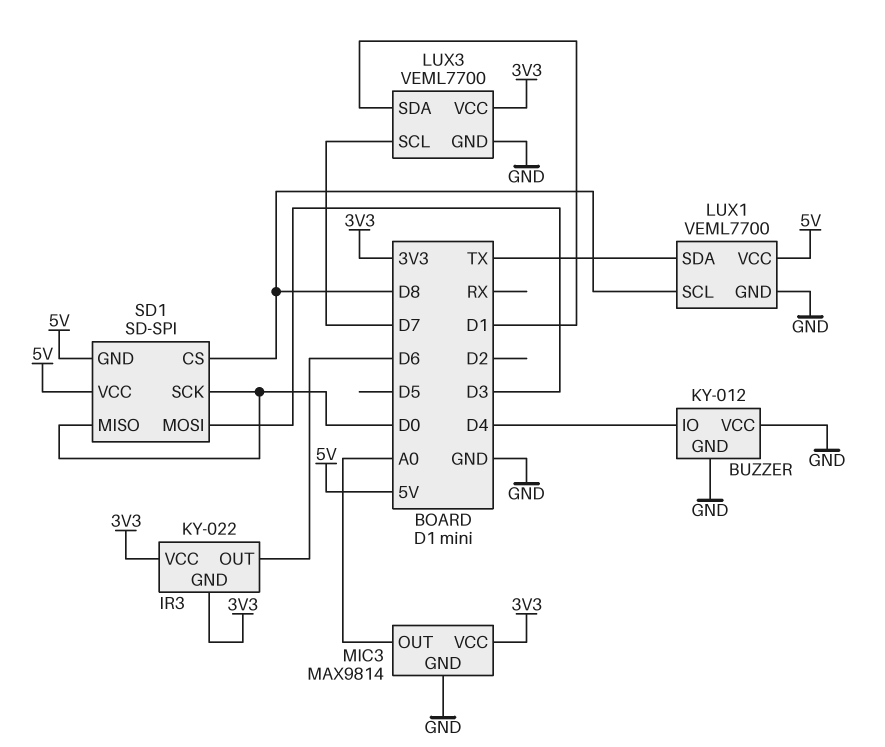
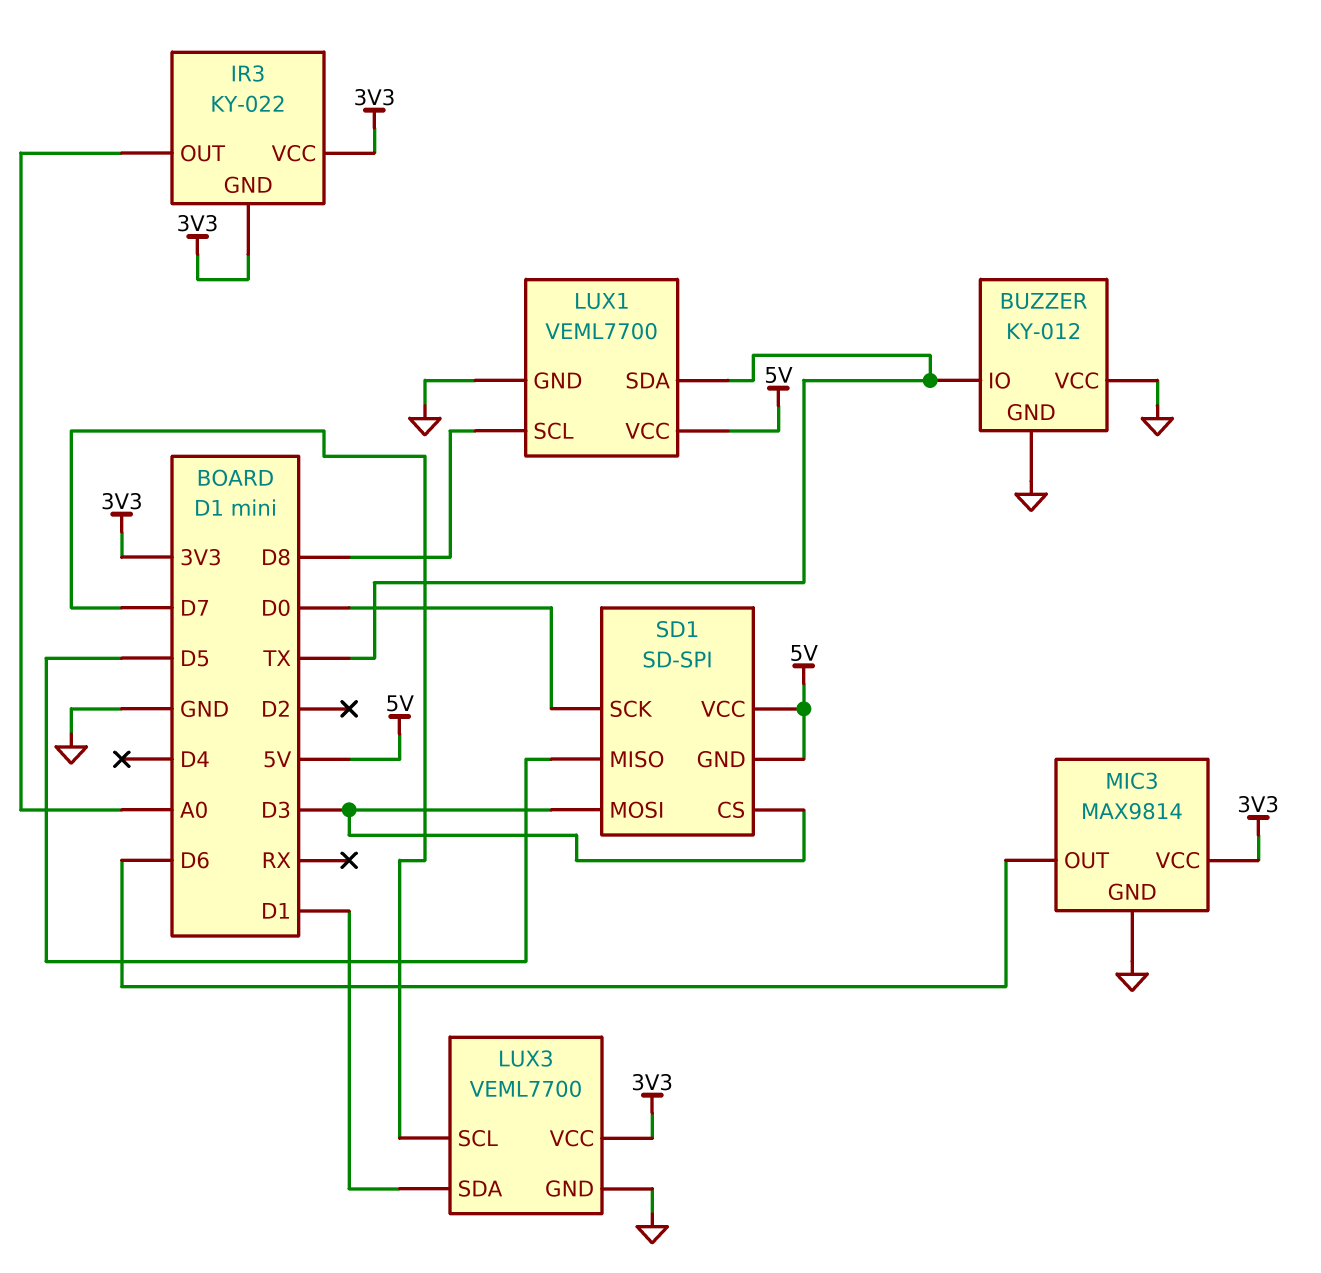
BUZZER pin IO: D4 -> TX
IR3 pin OUT: D6 -> A0
MIC3 pin OUT: A0 -> D6
SD1 pin CS: D8 -> D3
SD1 pin MISO: D0 -> D5

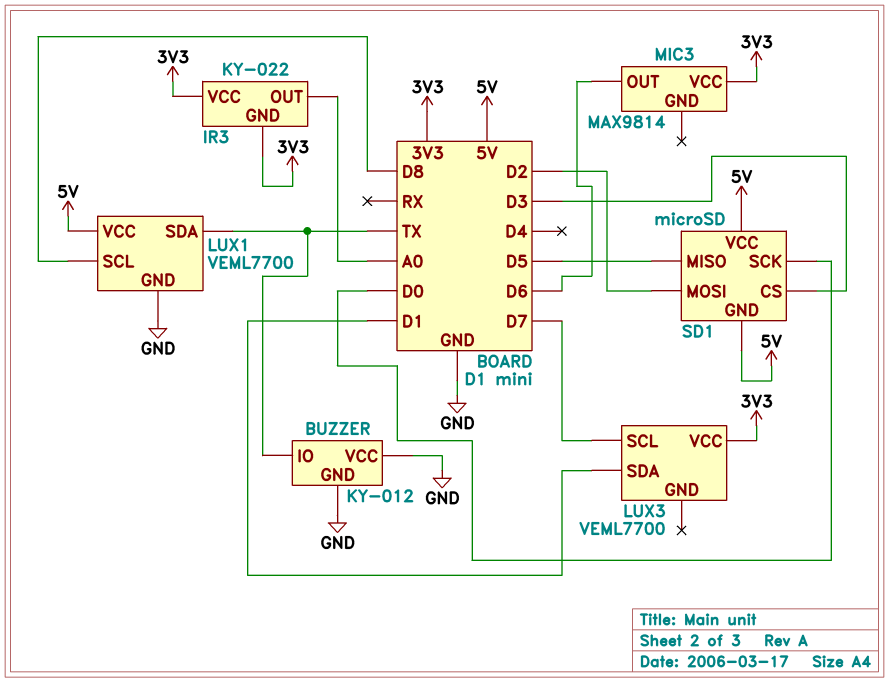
LUX3 pin GND: GND -> none
MIC3 pin GND: GND -> none
SD1: SD-SPI -> microSD
SD1 pin MOSI: D3 -> D2

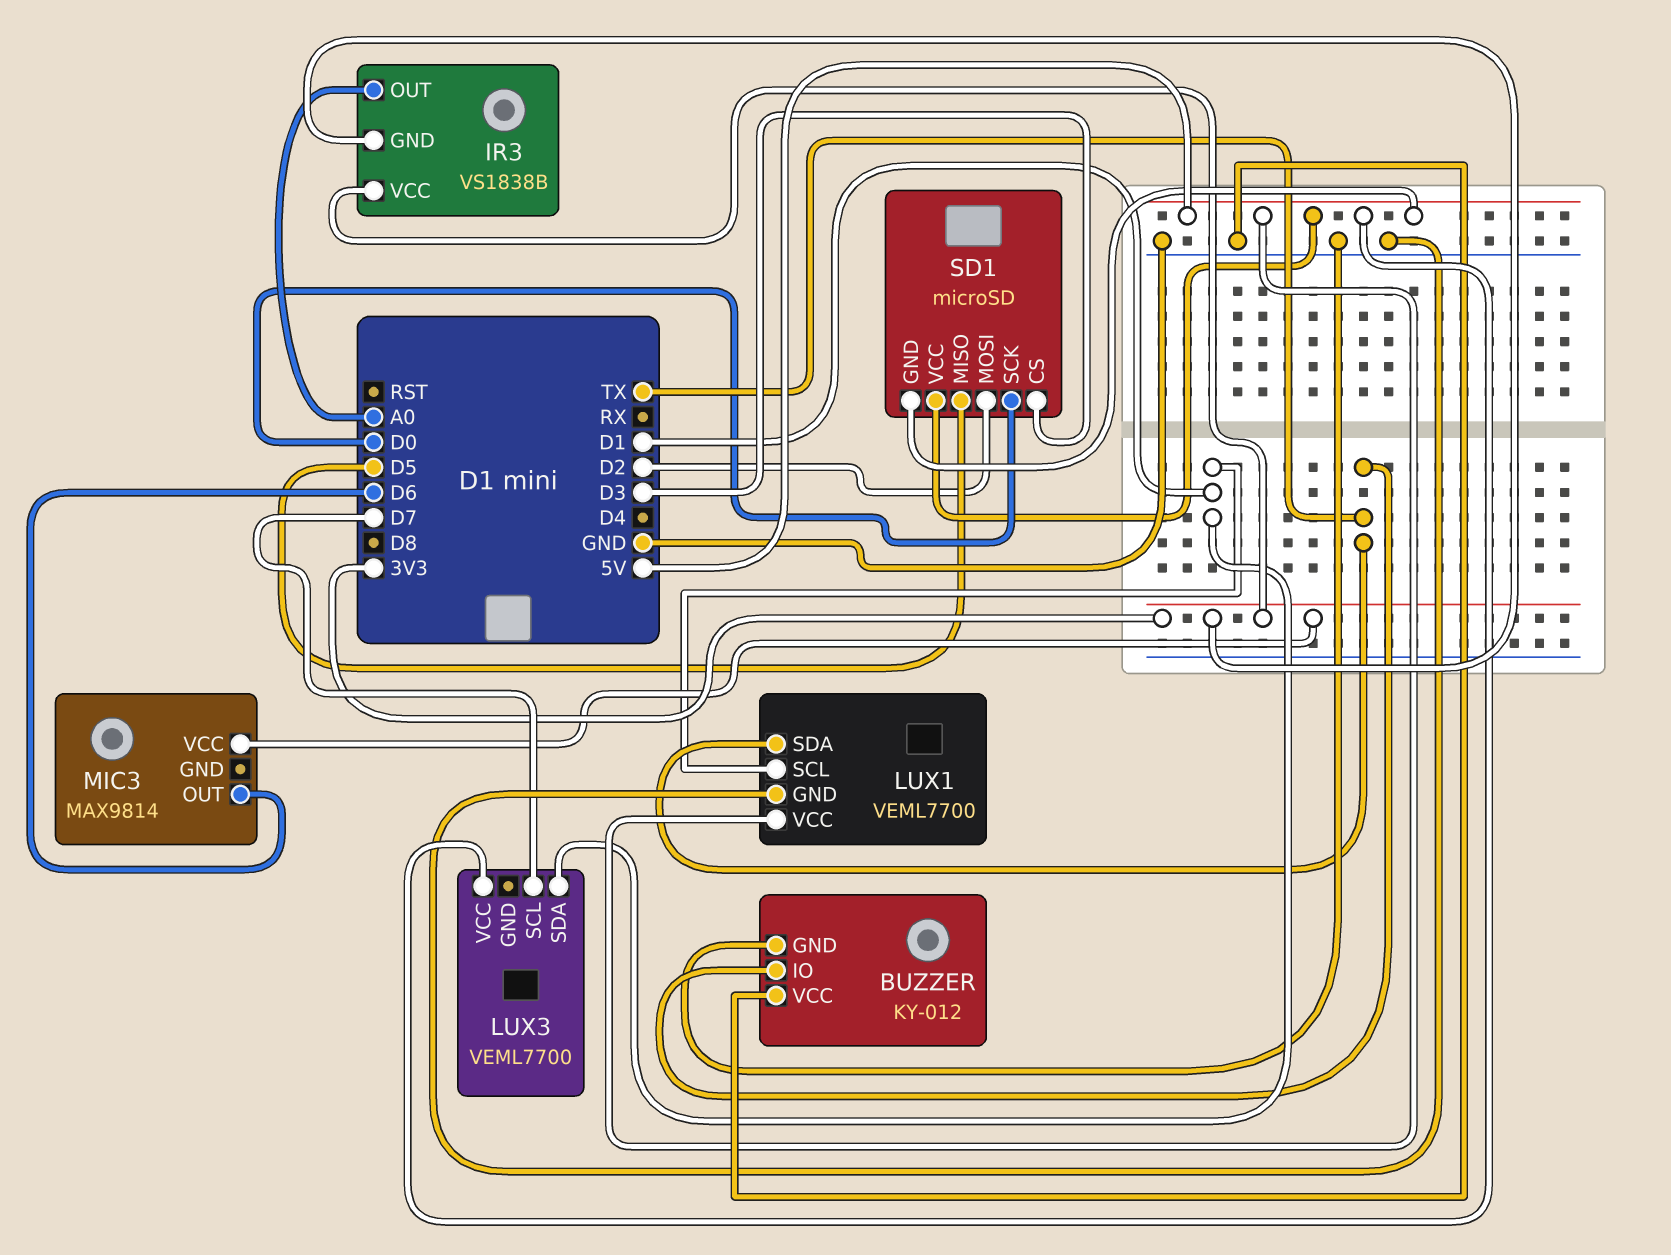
IR3: KY-022 -> VS1838B
LUX1 pin SCL: D8 -> D1
LUX3 pin VCC: 3V3 -> 5V

